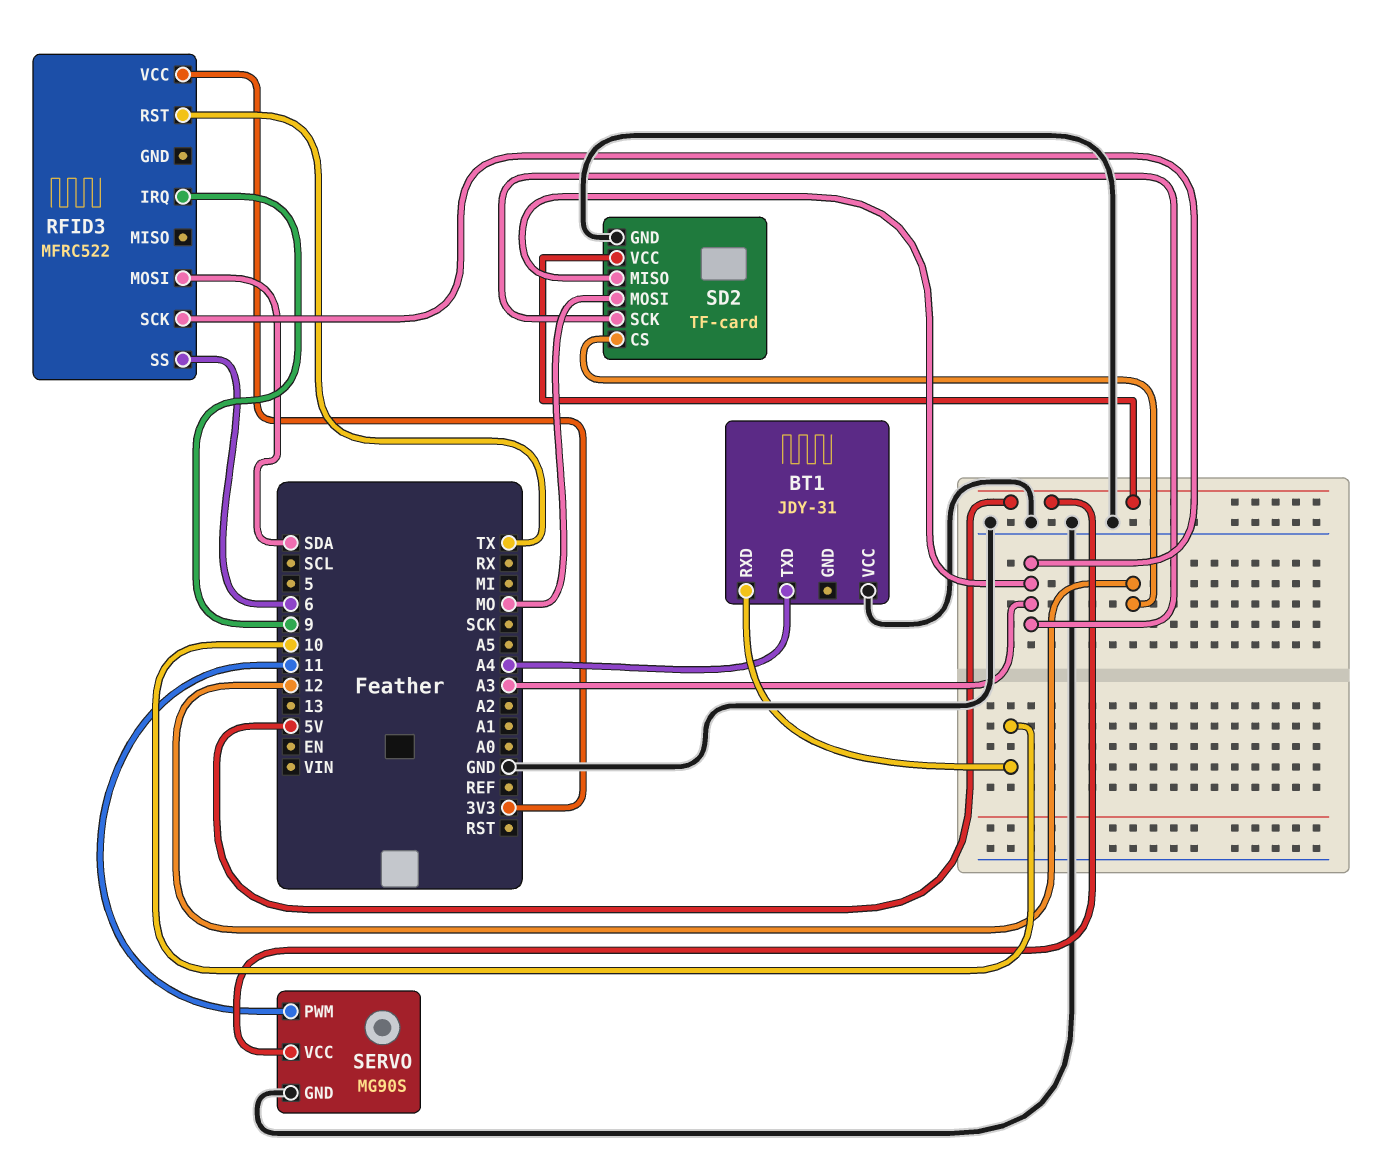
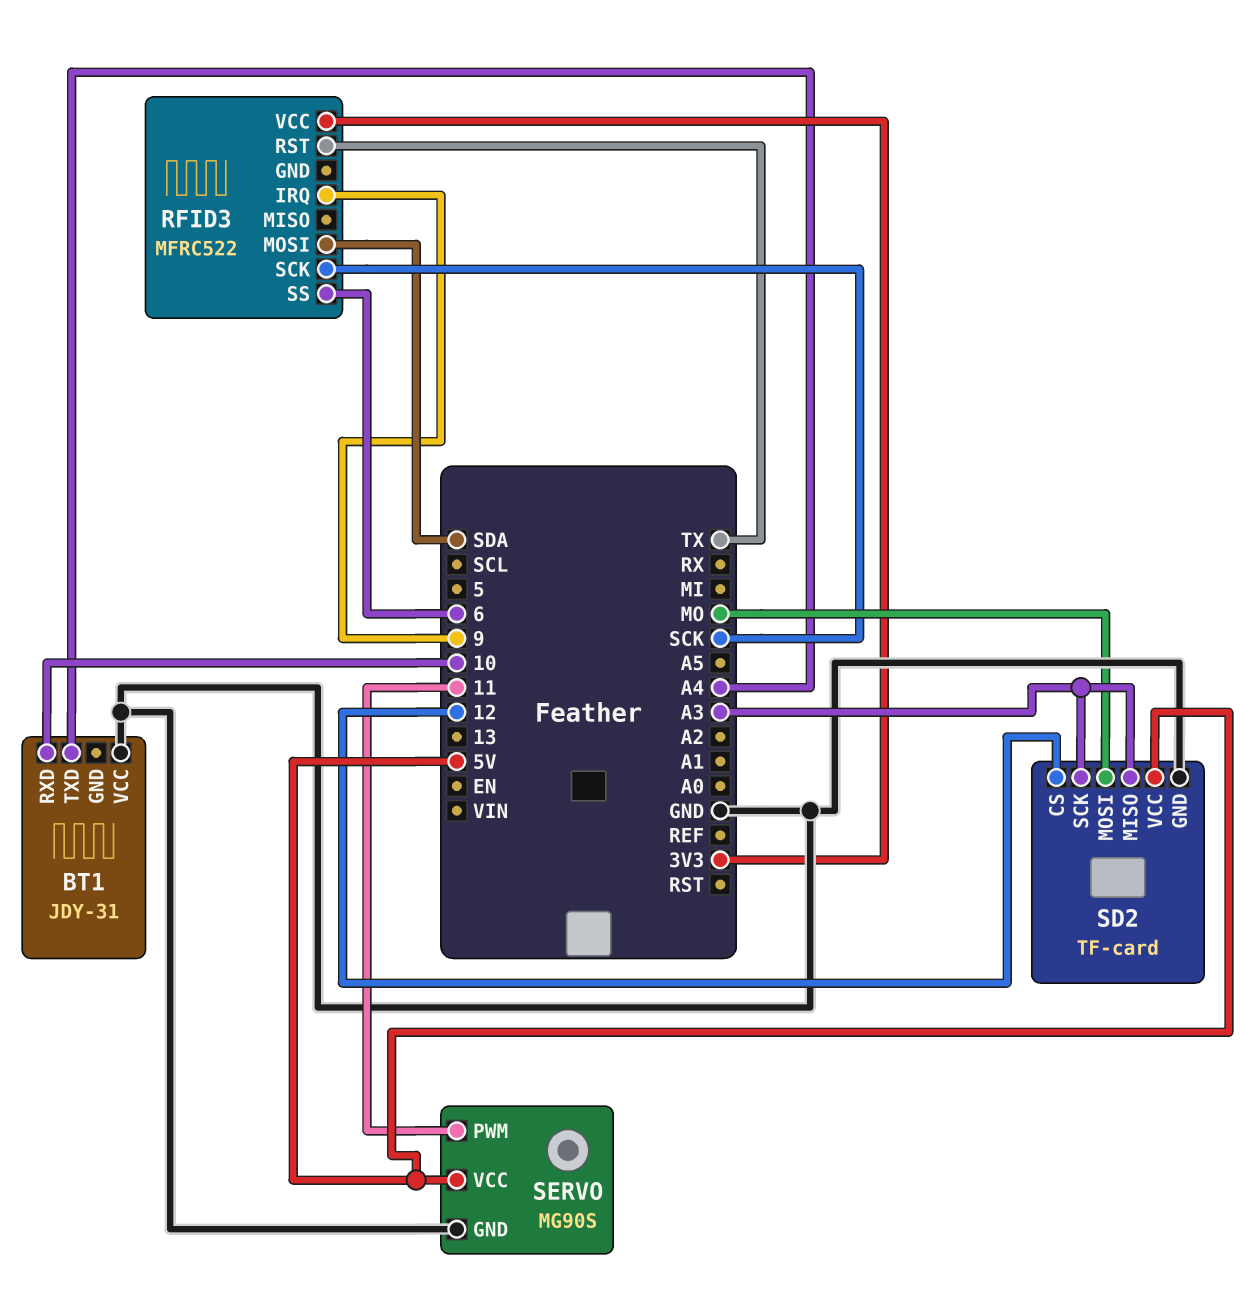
RFID3 pin SCK: A3 -> SCK

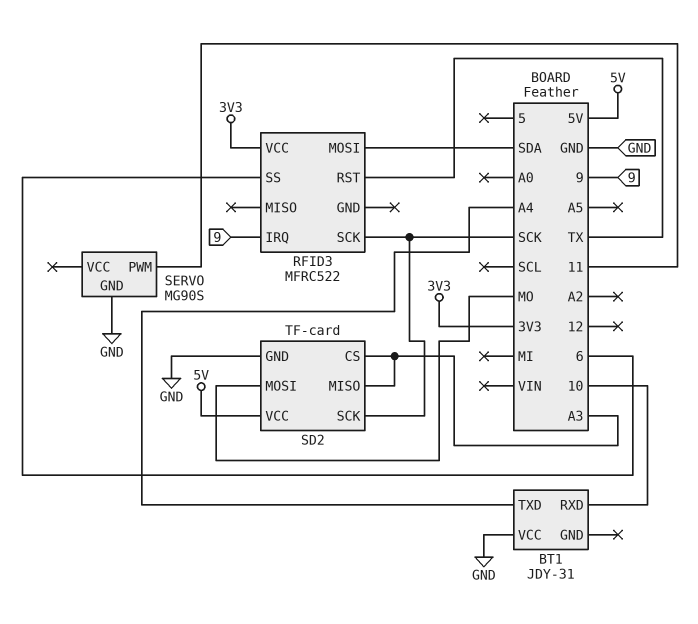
SD2 pin CS: 12 -> A3
SD2 pin SCK: A3 -> SCK
SERVO pin VCC: 5V -> none

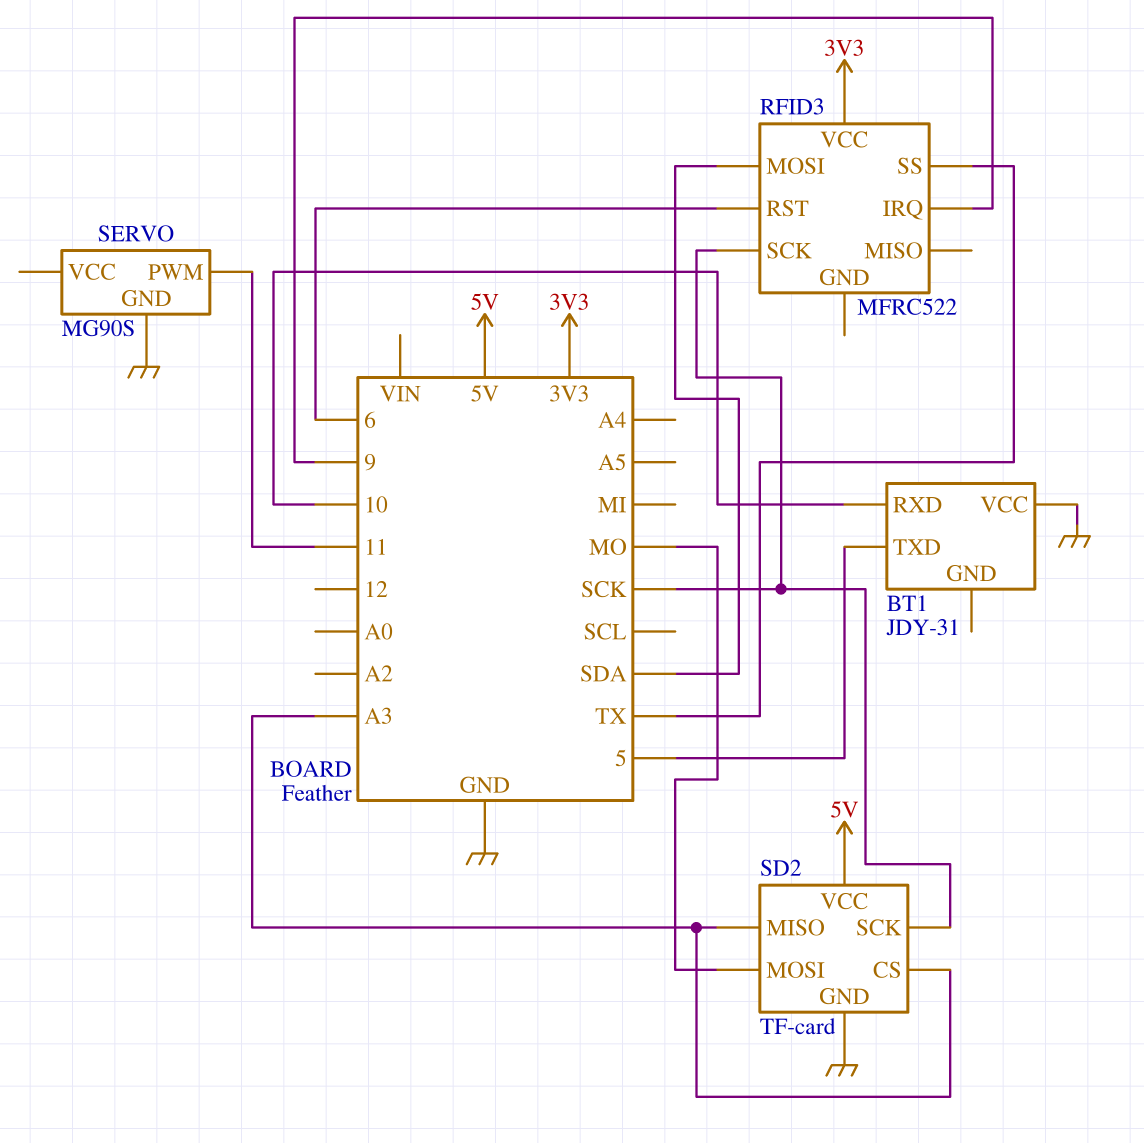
BT1 pin TXD: A4 -> 5
RFID3 pin RST: TX -> 6
RFID3 pin SS: 6 -> TX

